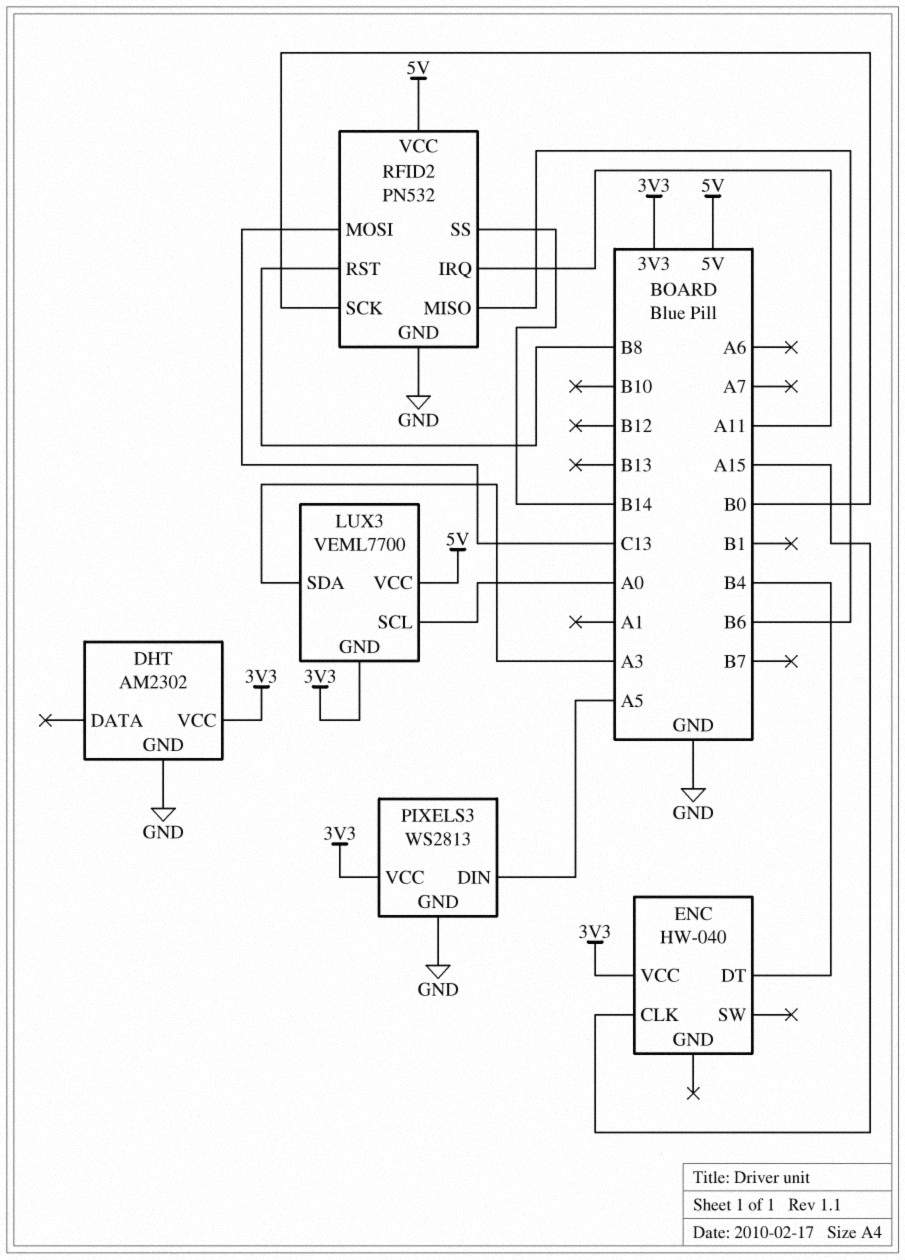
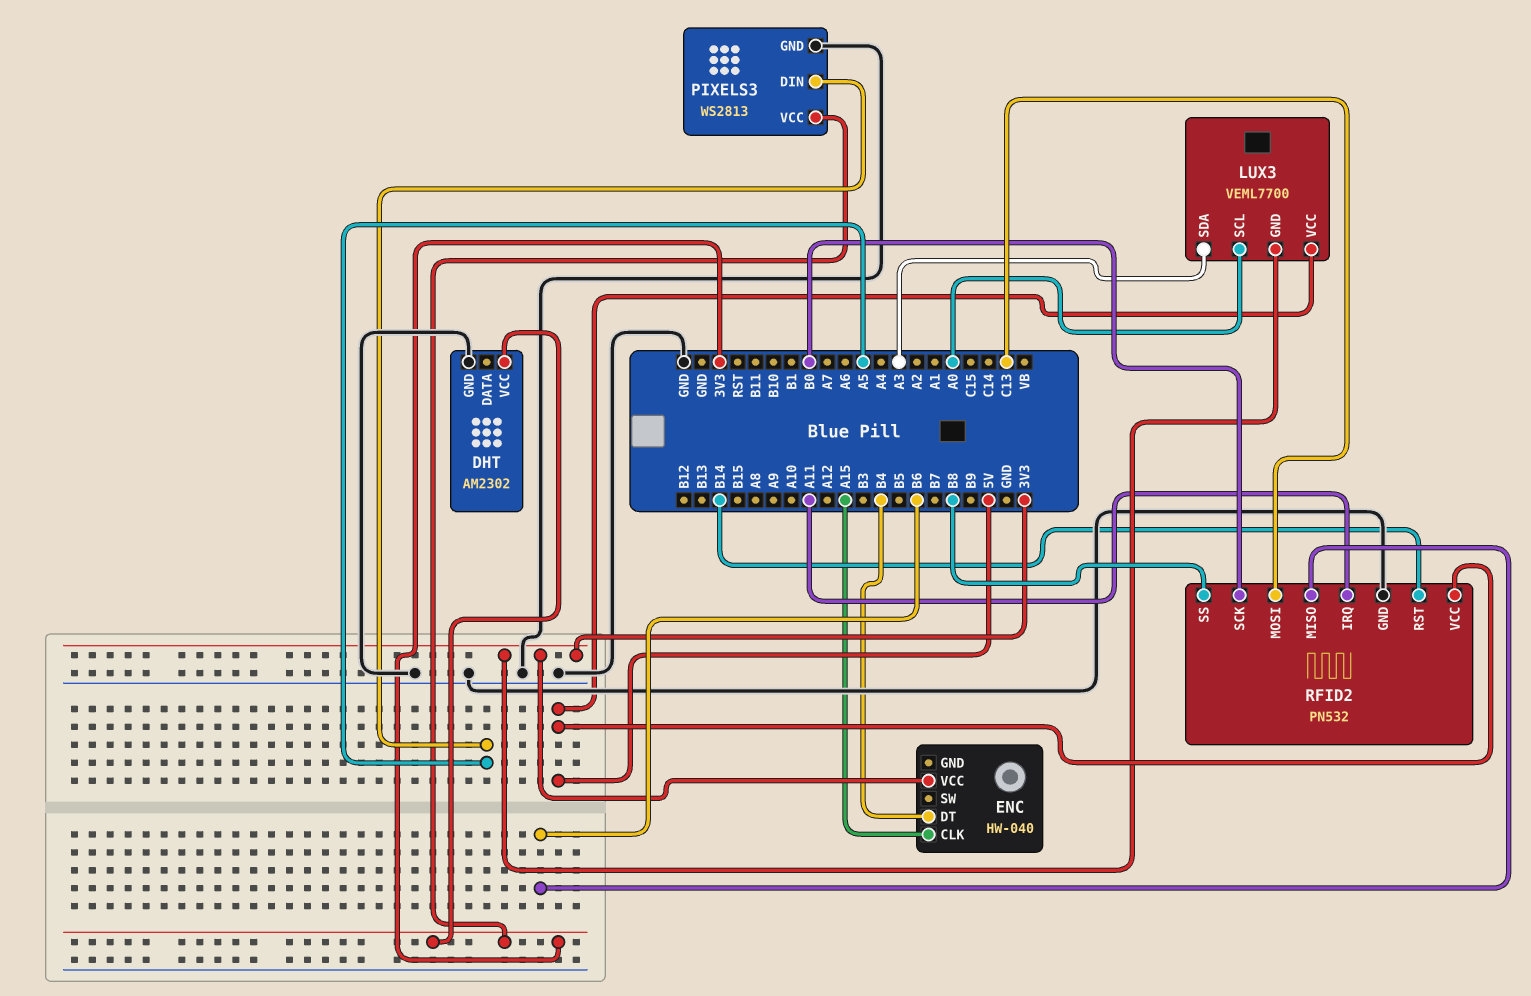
RFID2 pin RST: B8 -> B14
RFID2 pin SS: B14 -> B8

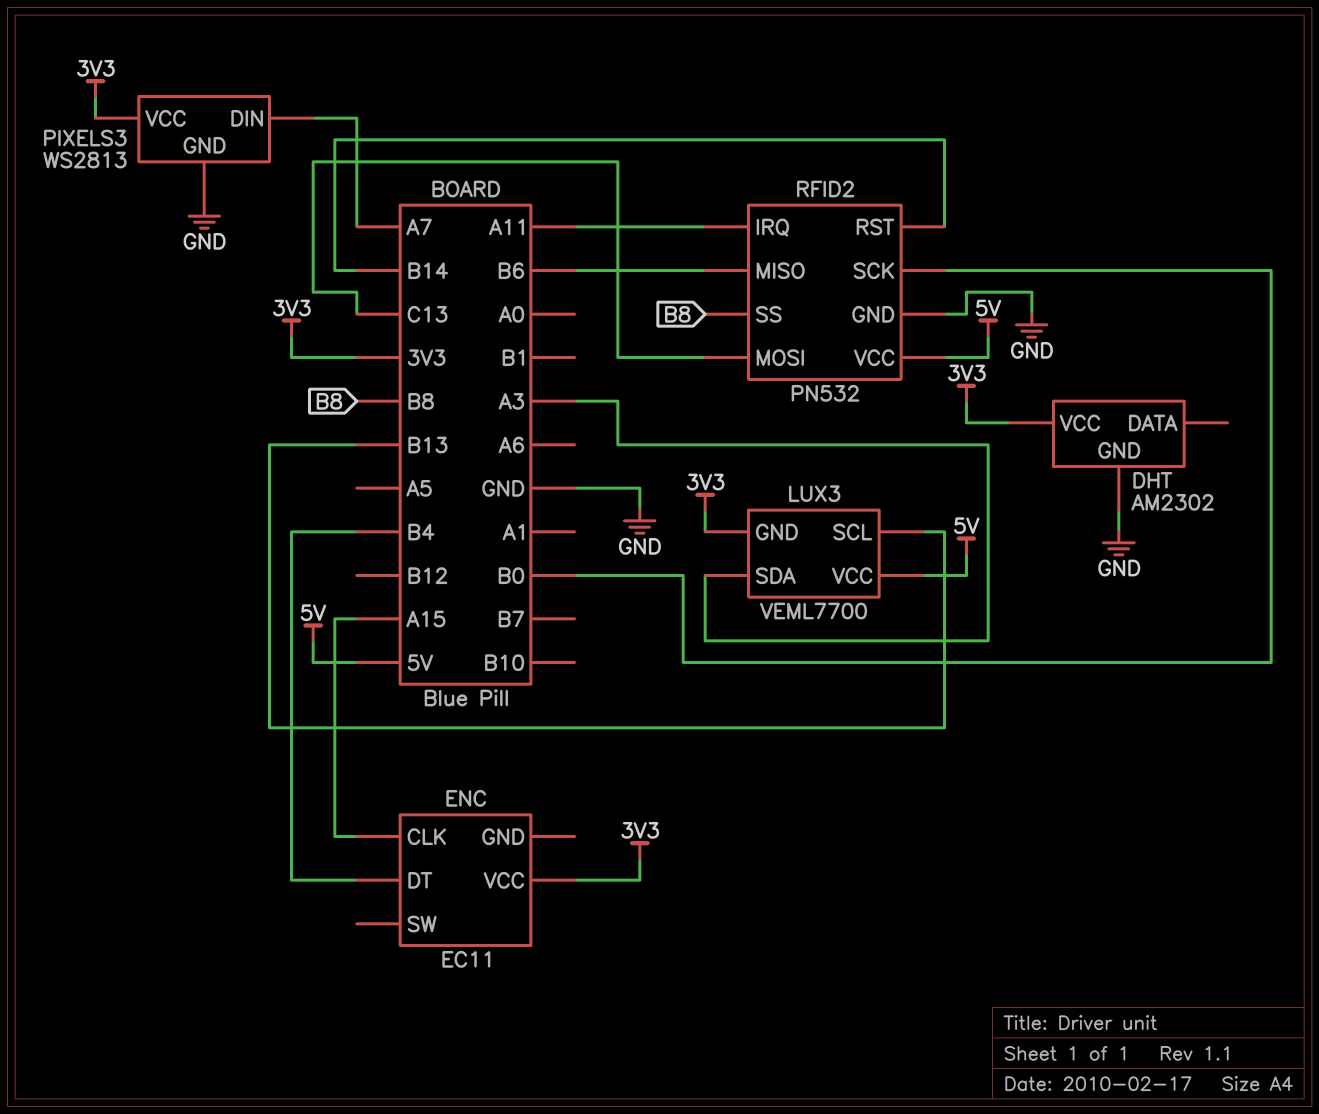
ENC: HW-040 -> EC11
LUX3 pin SCL: A0 -> B13
PIXELS3 pin DIN: A5 -> A7

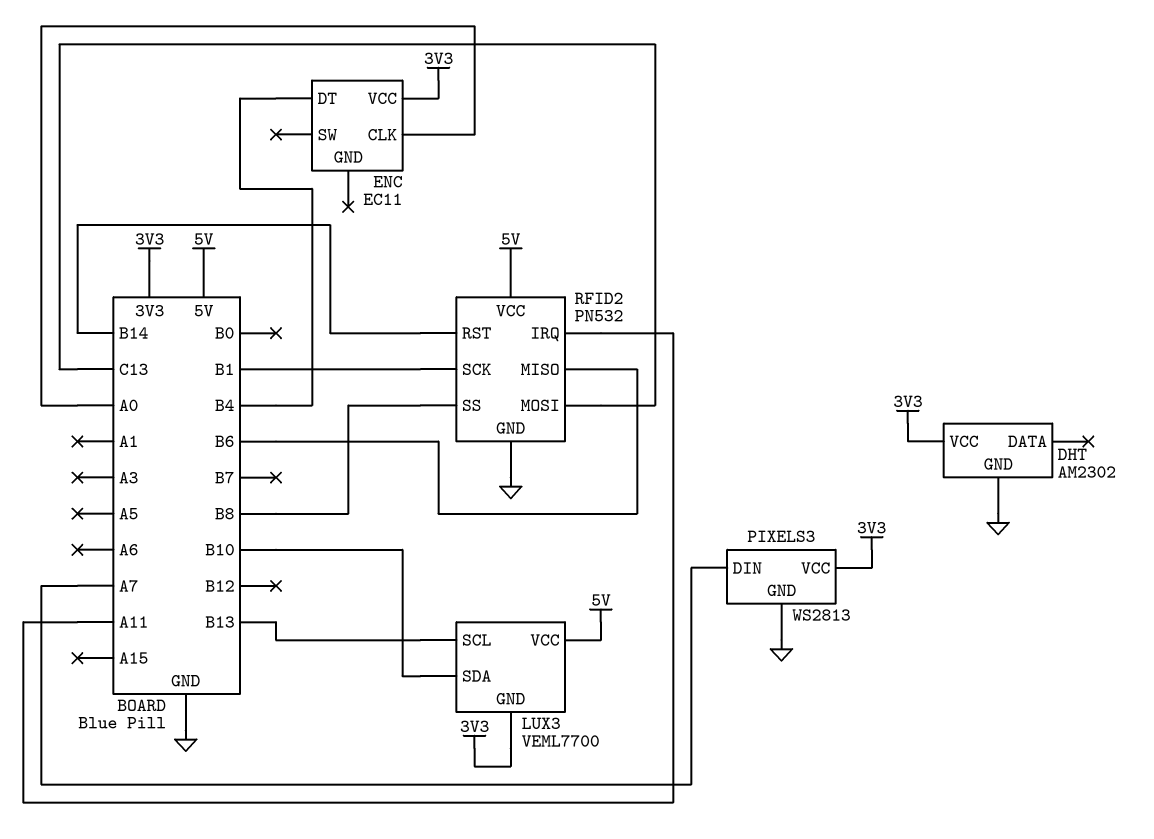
ENC pin CLK: A15 -> A0
LUX3 pin SDA: A3 -> B10
RFID2 pin SCK: B0 -> B1

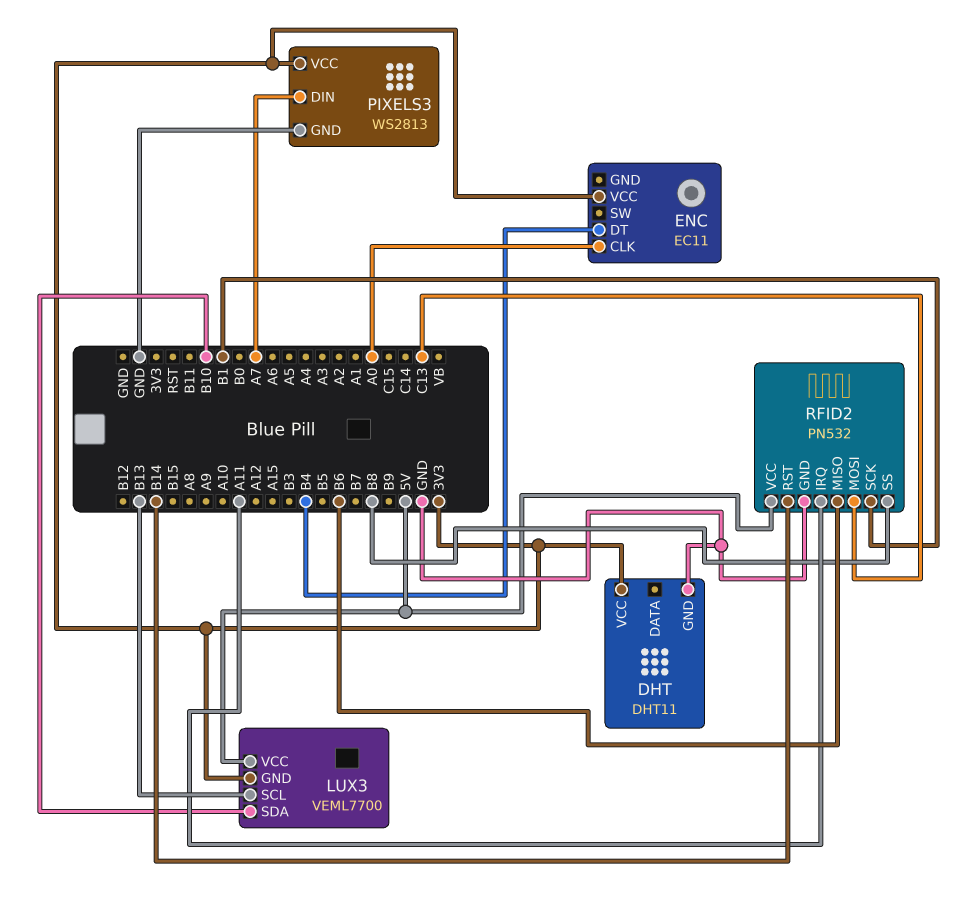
DHT: AM2302 -> DHT11

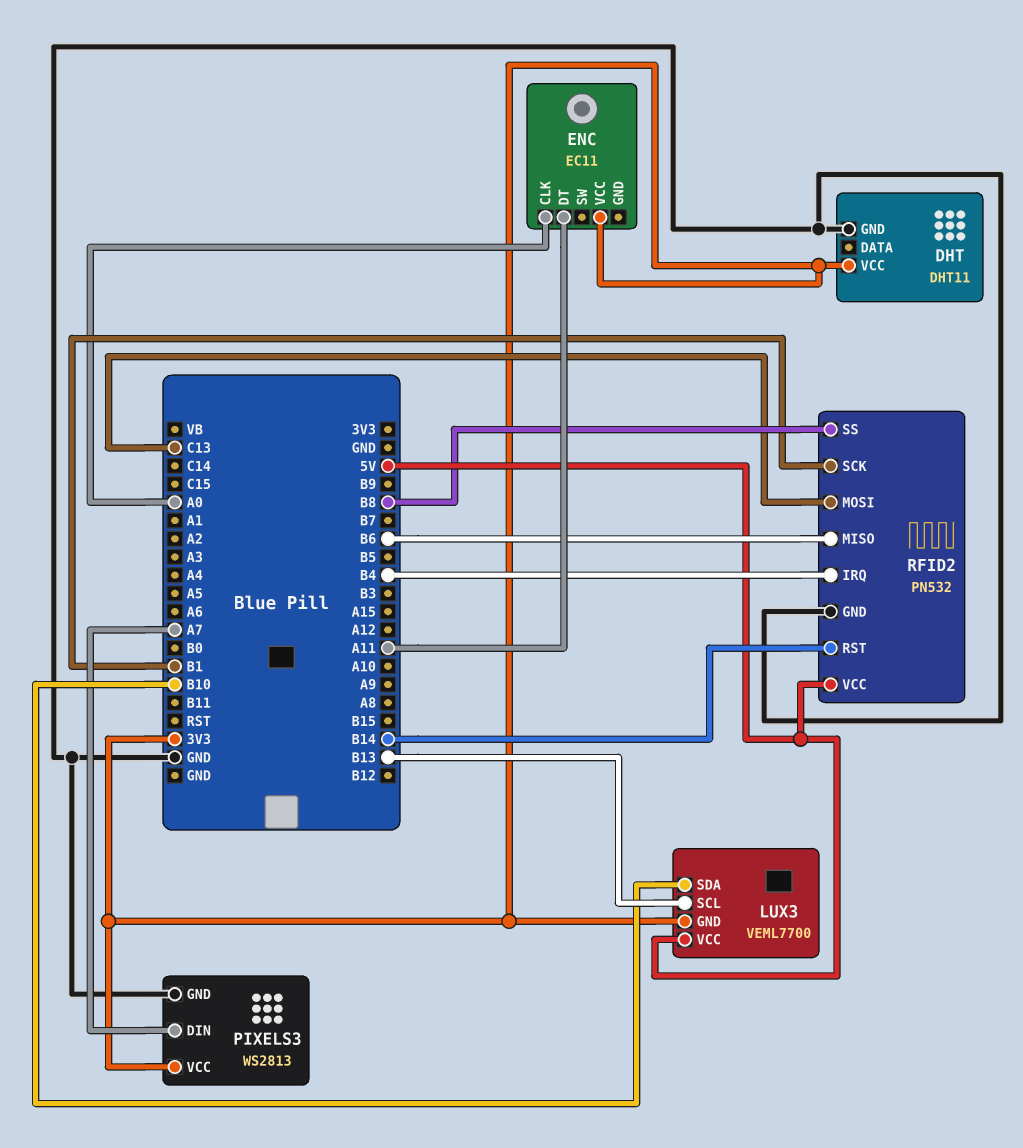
ENC pin DT: B4 -> A11
RFID2 pin IRQ: A11 -> B4

